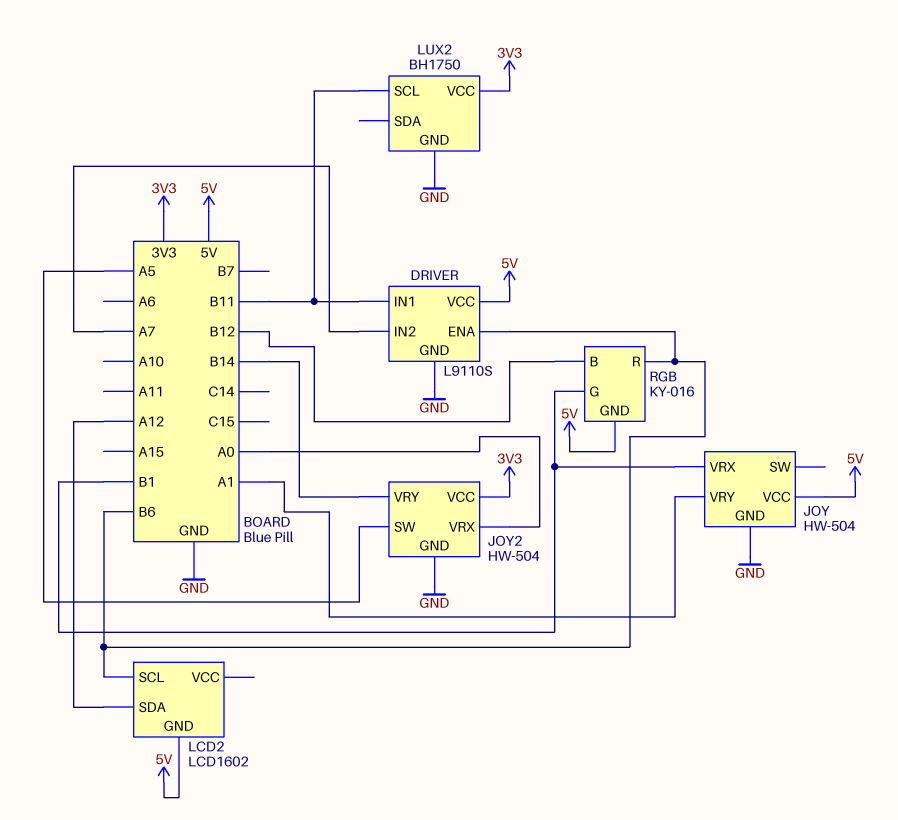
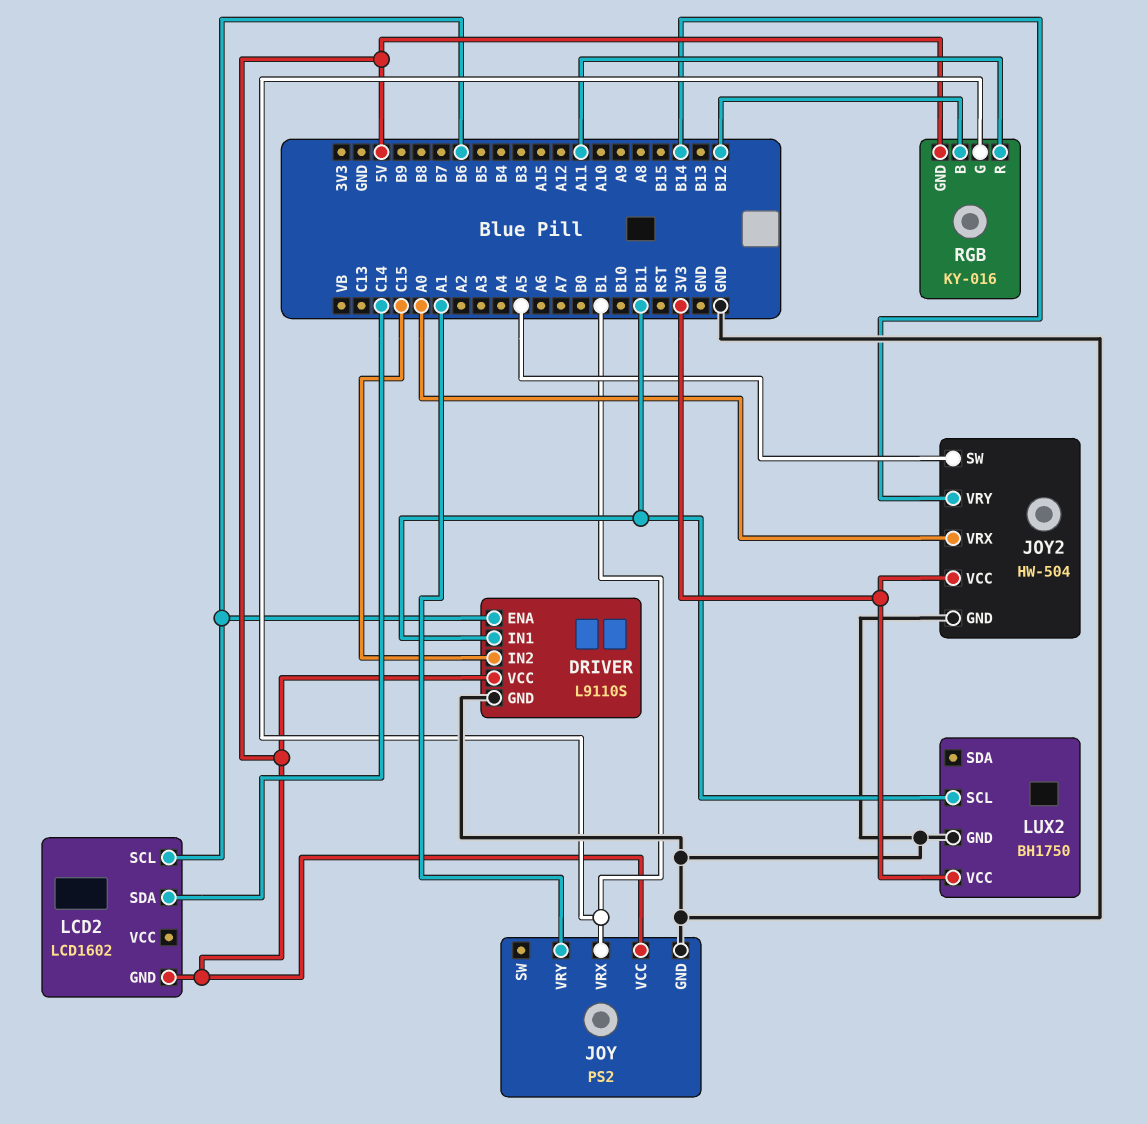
DRIVER pin IN2: A7 -> C15
JOY: HW-504 -> PS2
LCD2 pin SDA: A12 -> C14
RGB pin R: B6 -> A11

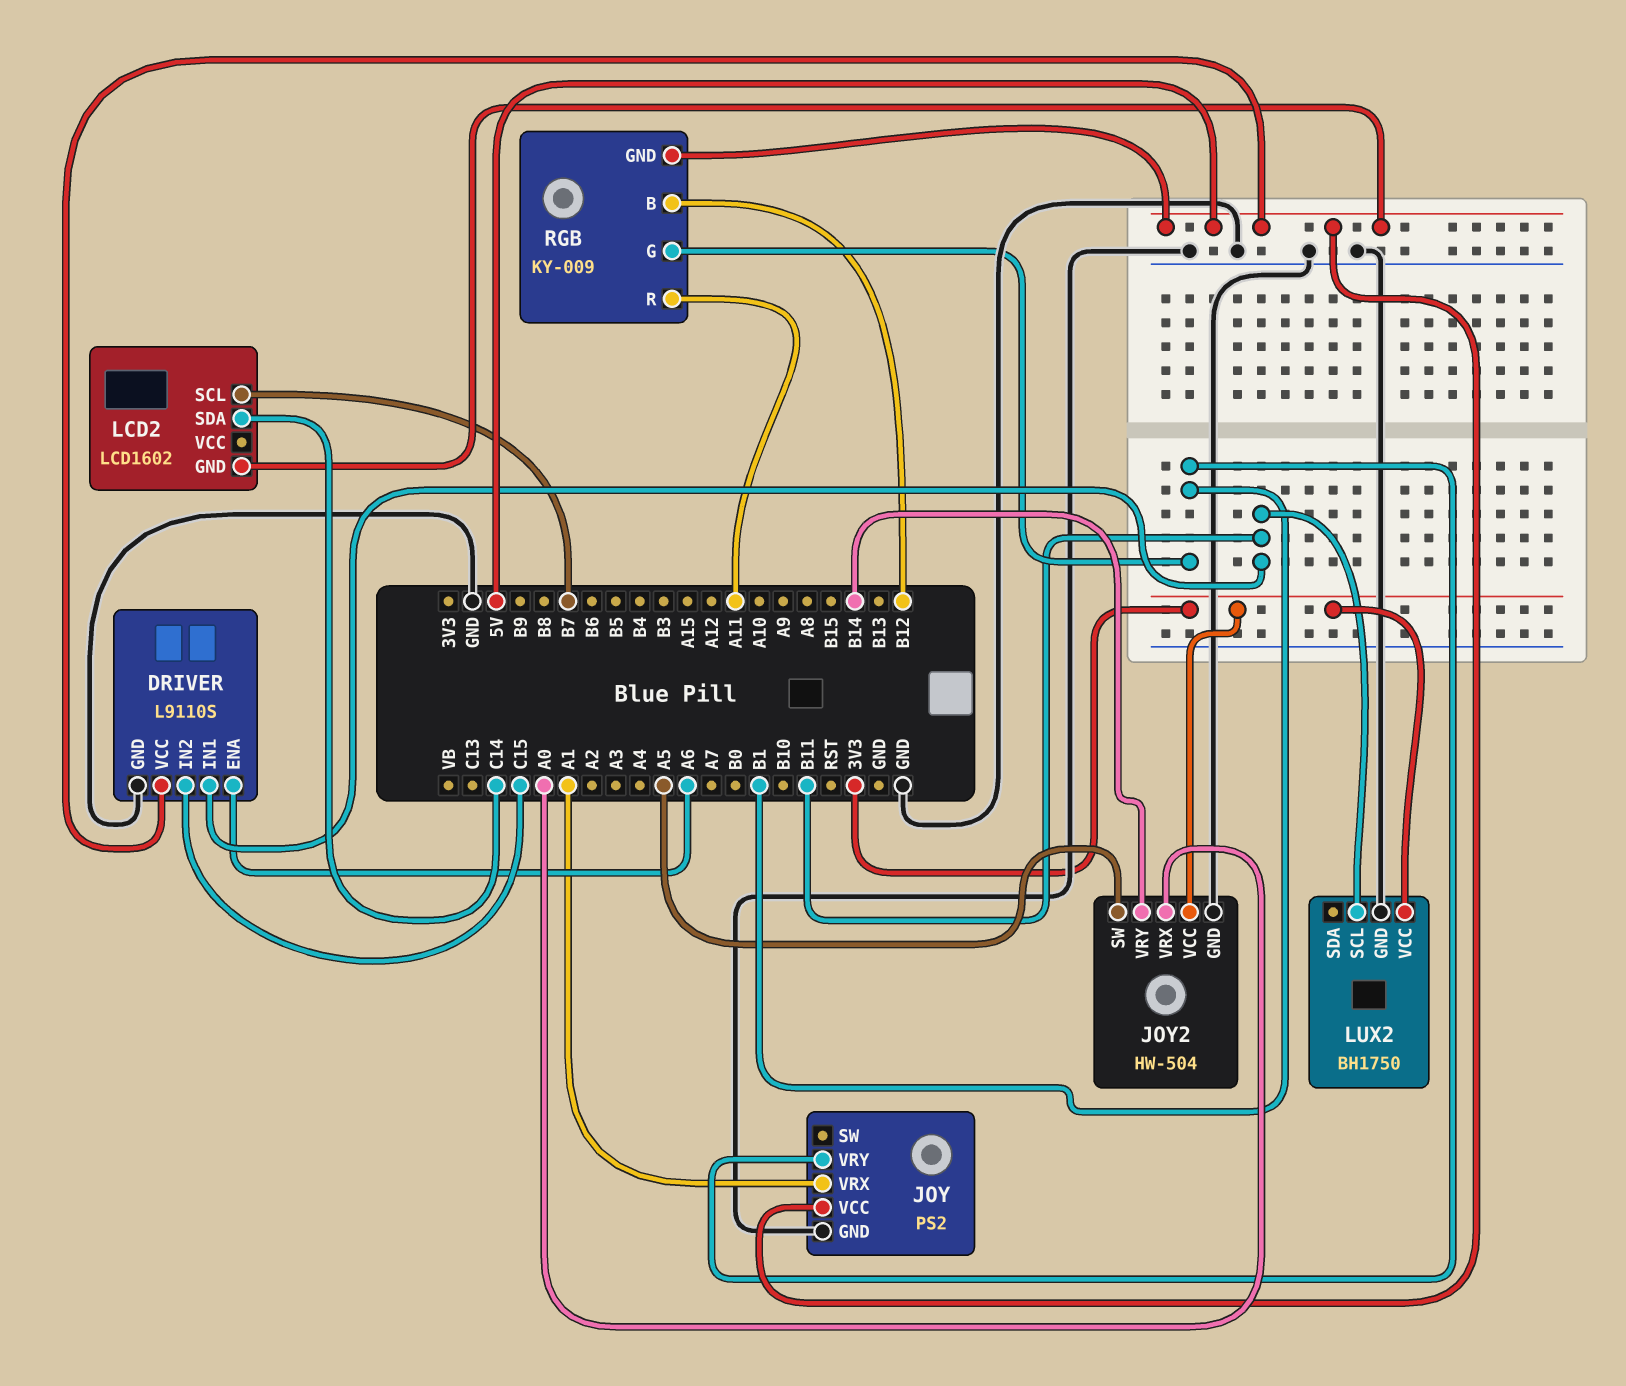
DRIVER pin ENA: B6 -> A6
JOY pin VRX: B1 -> A1
JOY pin VRY: A1 -> B1
LCD2 pin SCL: B6 -> B7
RGB: KY-016 -> KY-009

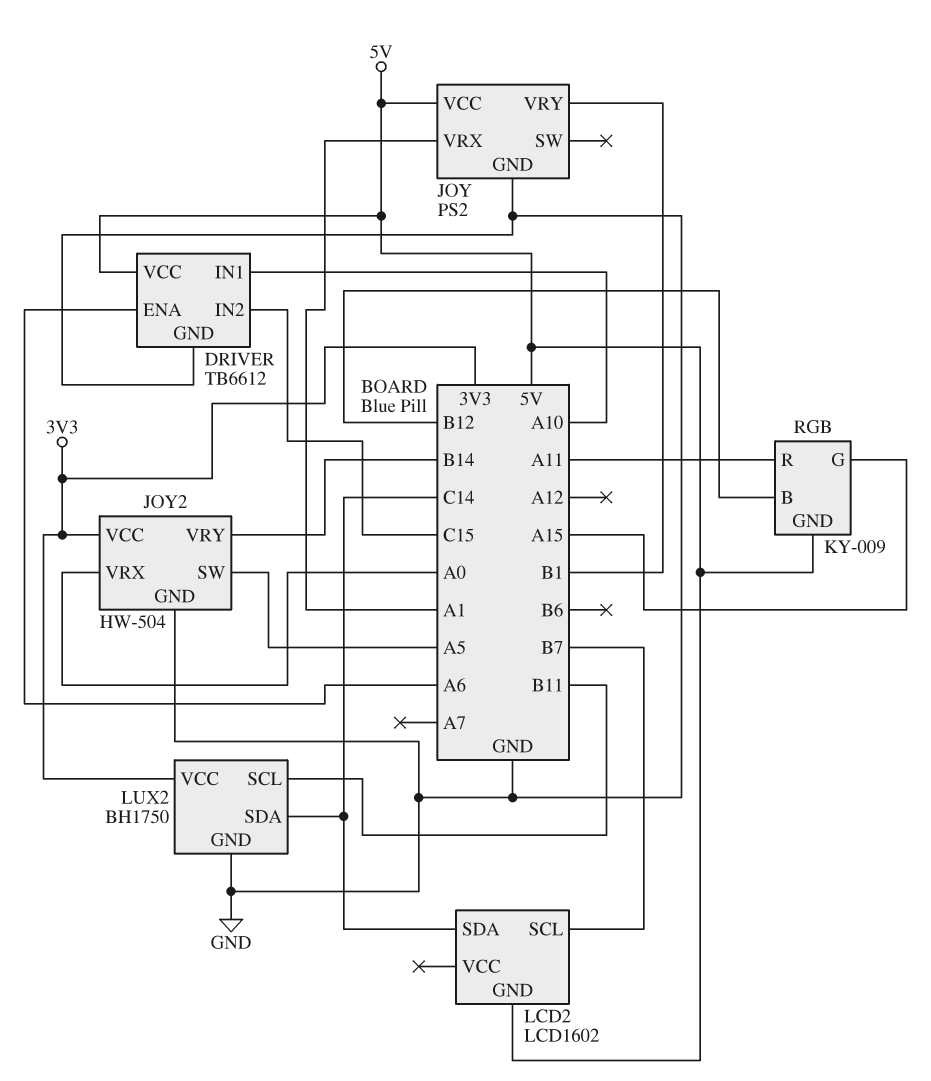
DRIVER: L9110S -> TB6612
DRIVER pin IN1: B11 -> A10
LUX2 pin SDA: none -> C14
RGB pin G: B1 -> A15

